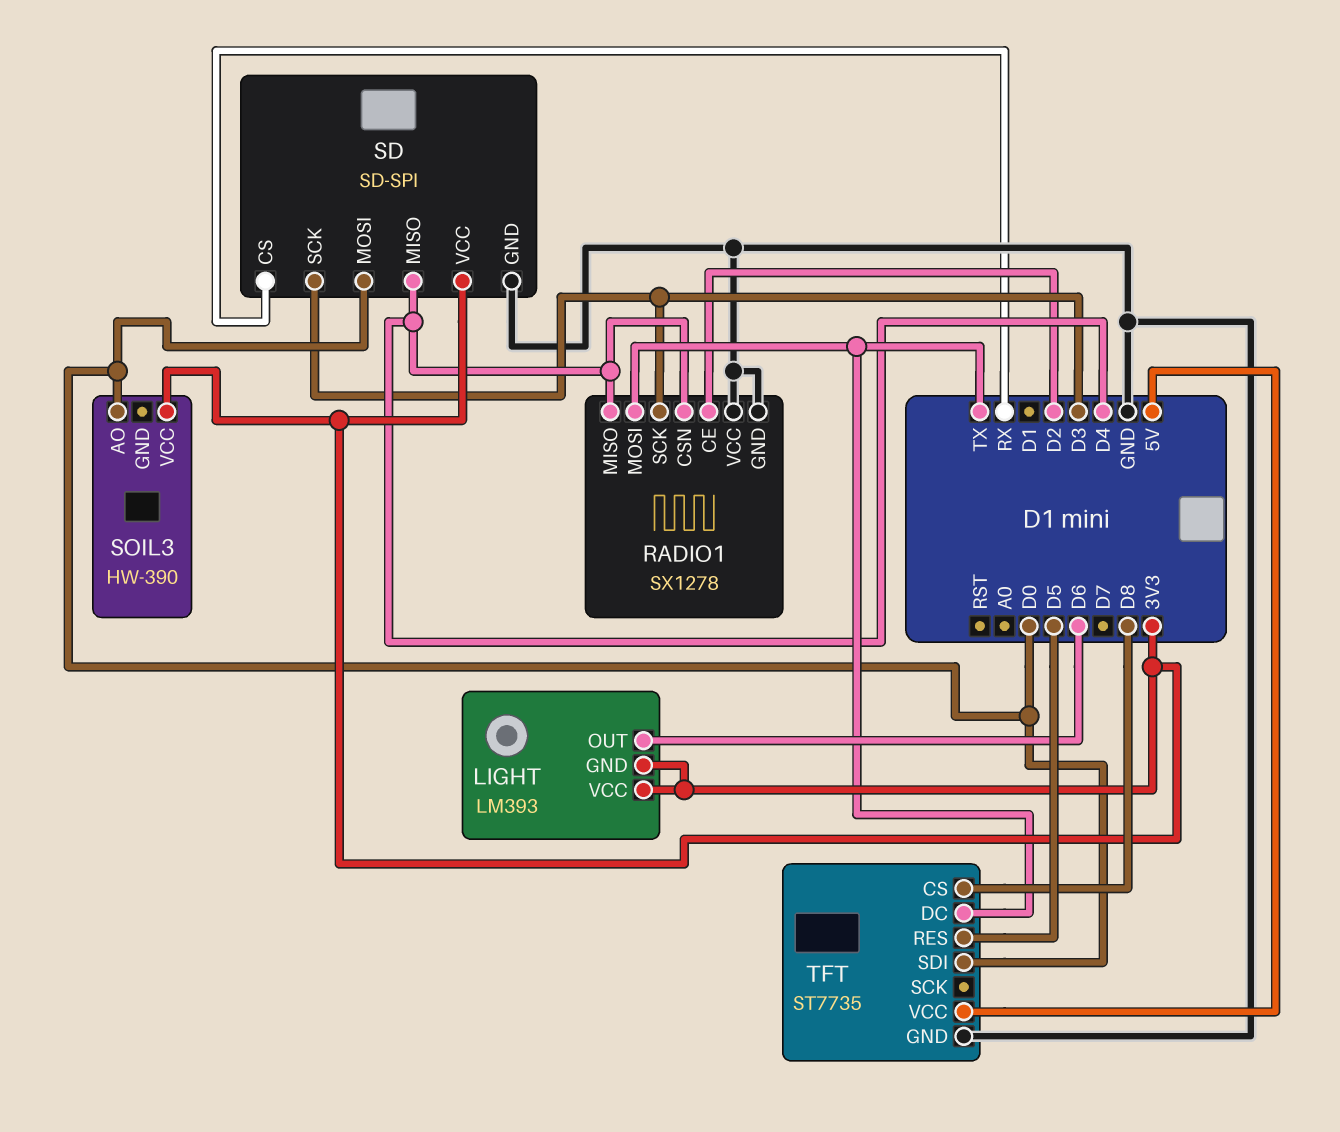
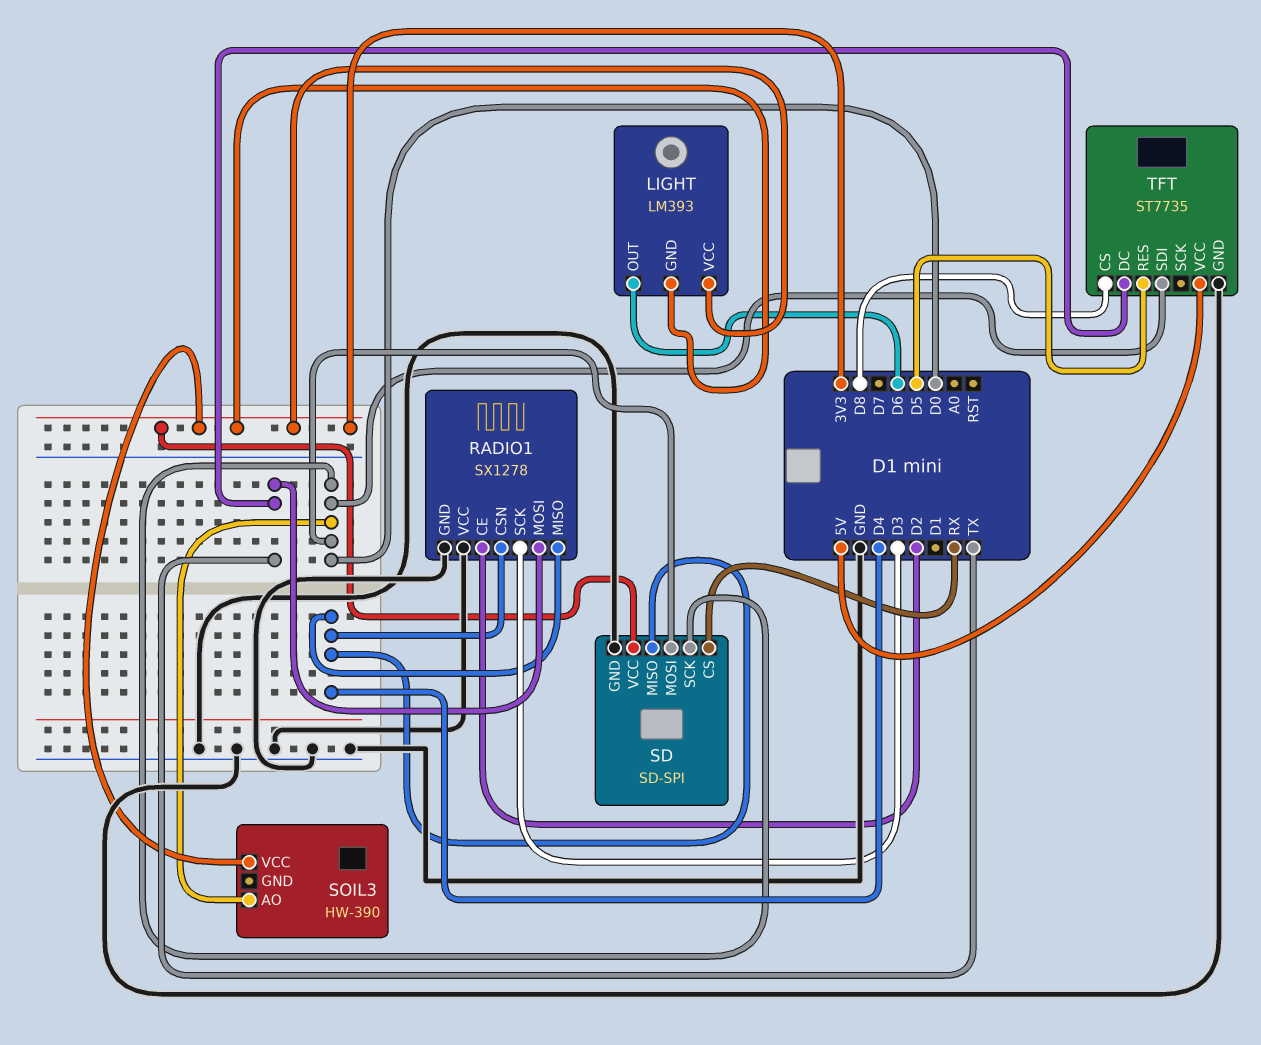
SD pin SCK: D3 -> D0

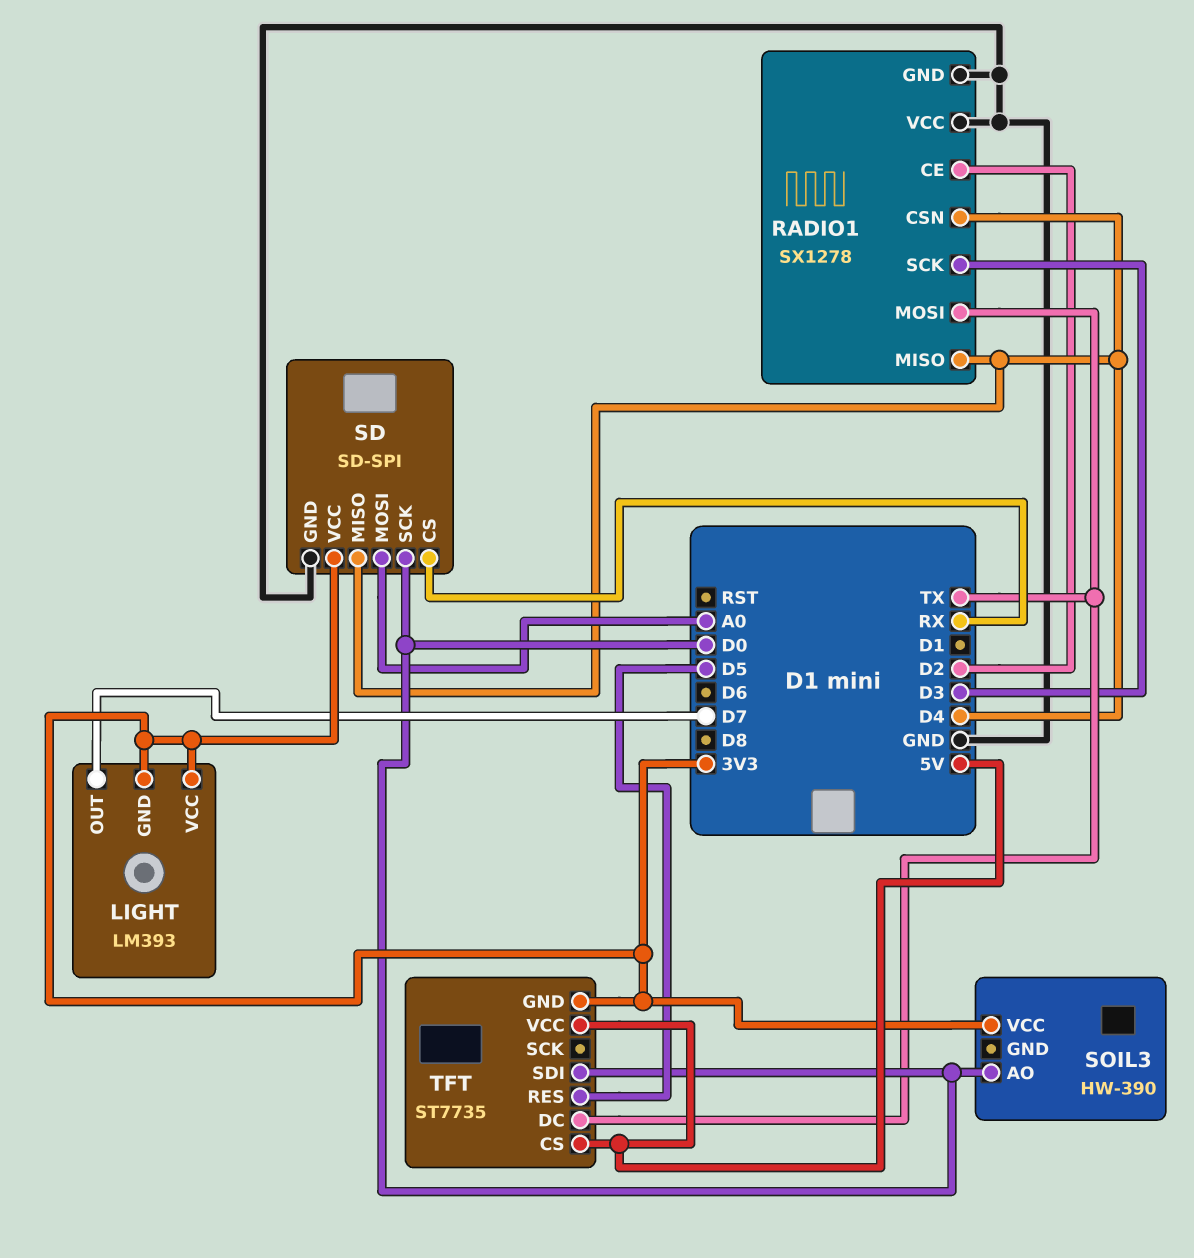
LIGHT pin OUT: D6 -> D7
SD pin MOSI: D0 -> A0
TFT pin CS: D8 -> 5V
TFT pin GND: GND -> 3V3

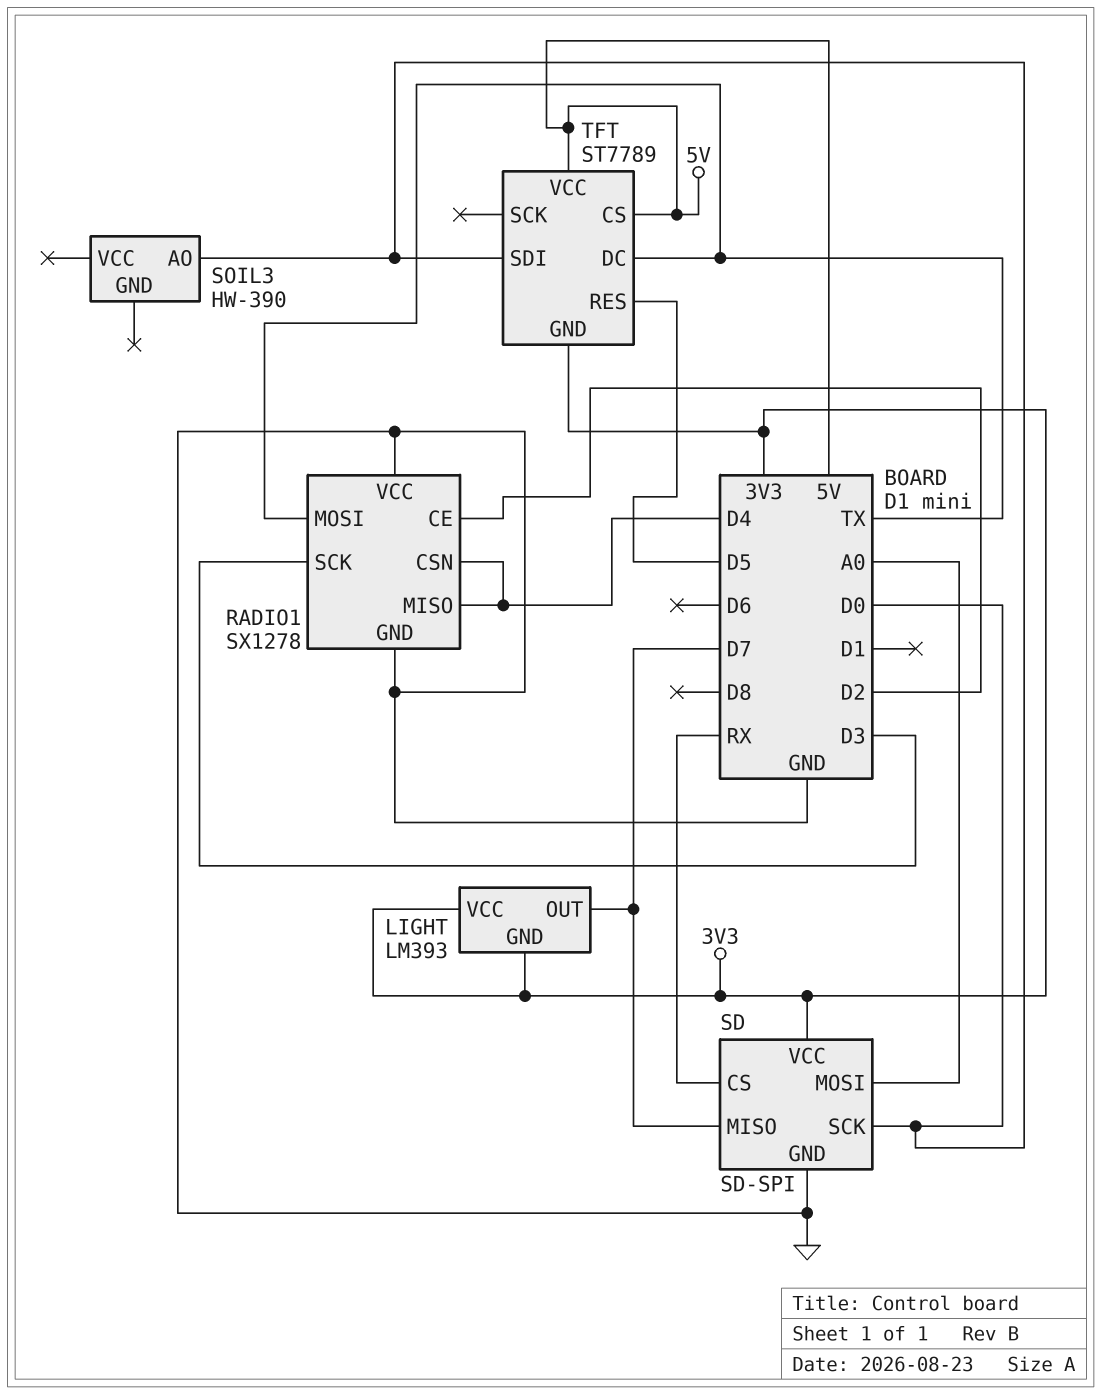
SD pin MISO: D4 -> D7
SOIL3 pin VCC: 3V3 -> none
TFT: ST7735 -> ST7789

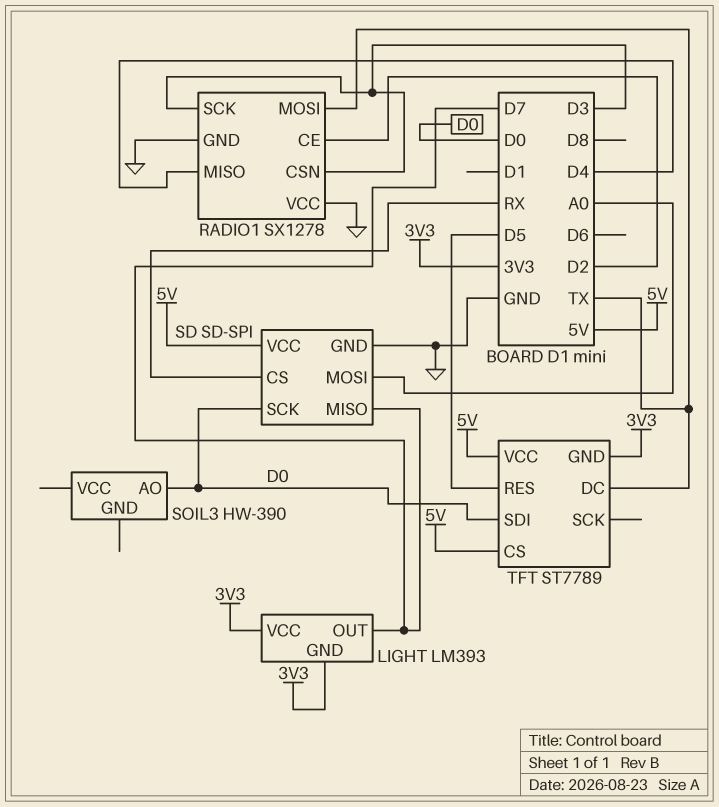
RADIO1 pin CSN: D4 -> D3
SD pin VCC: 3V3 -> 5V

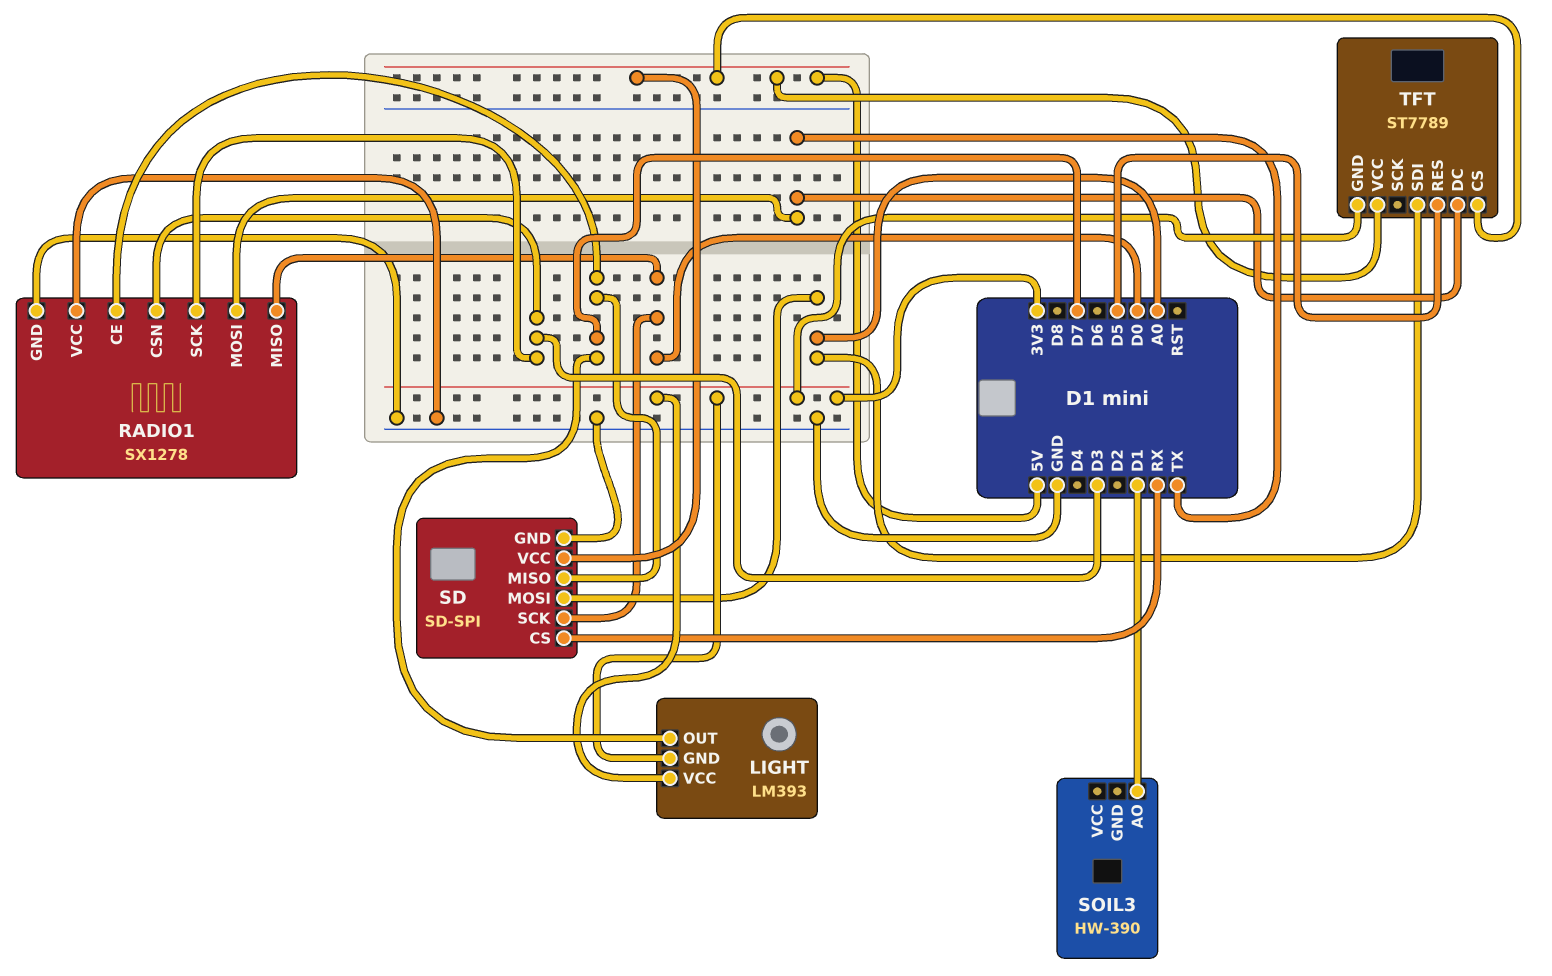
RADIO1 pin CE: D2 -> D7
RADIO1 pin MISO: D4 -> D0
SOIL3 pin AO: D0 -> D1
TFT pin SDI: D0 -> A0

